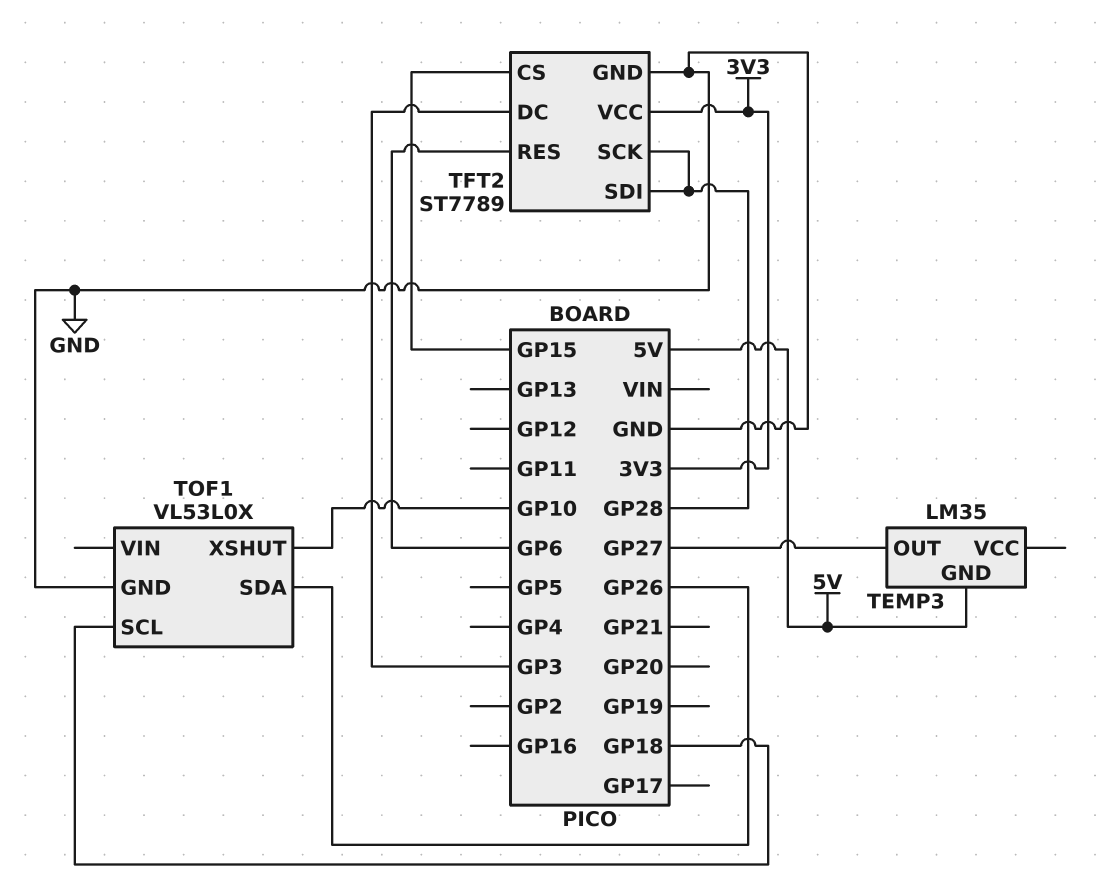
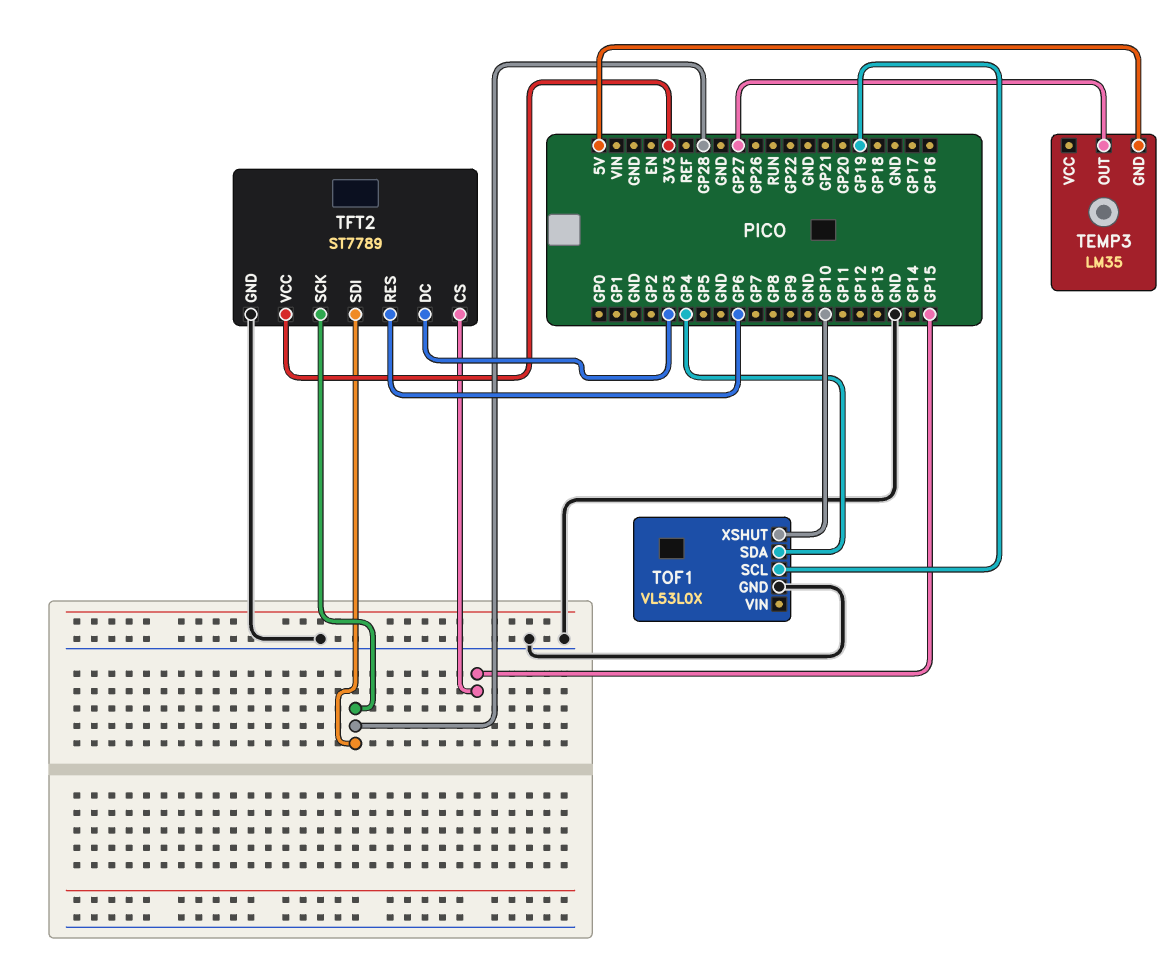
TOF1 pin SCL: GP18 -> GP19
TOF1 pin SDA: GP26 -> GP4

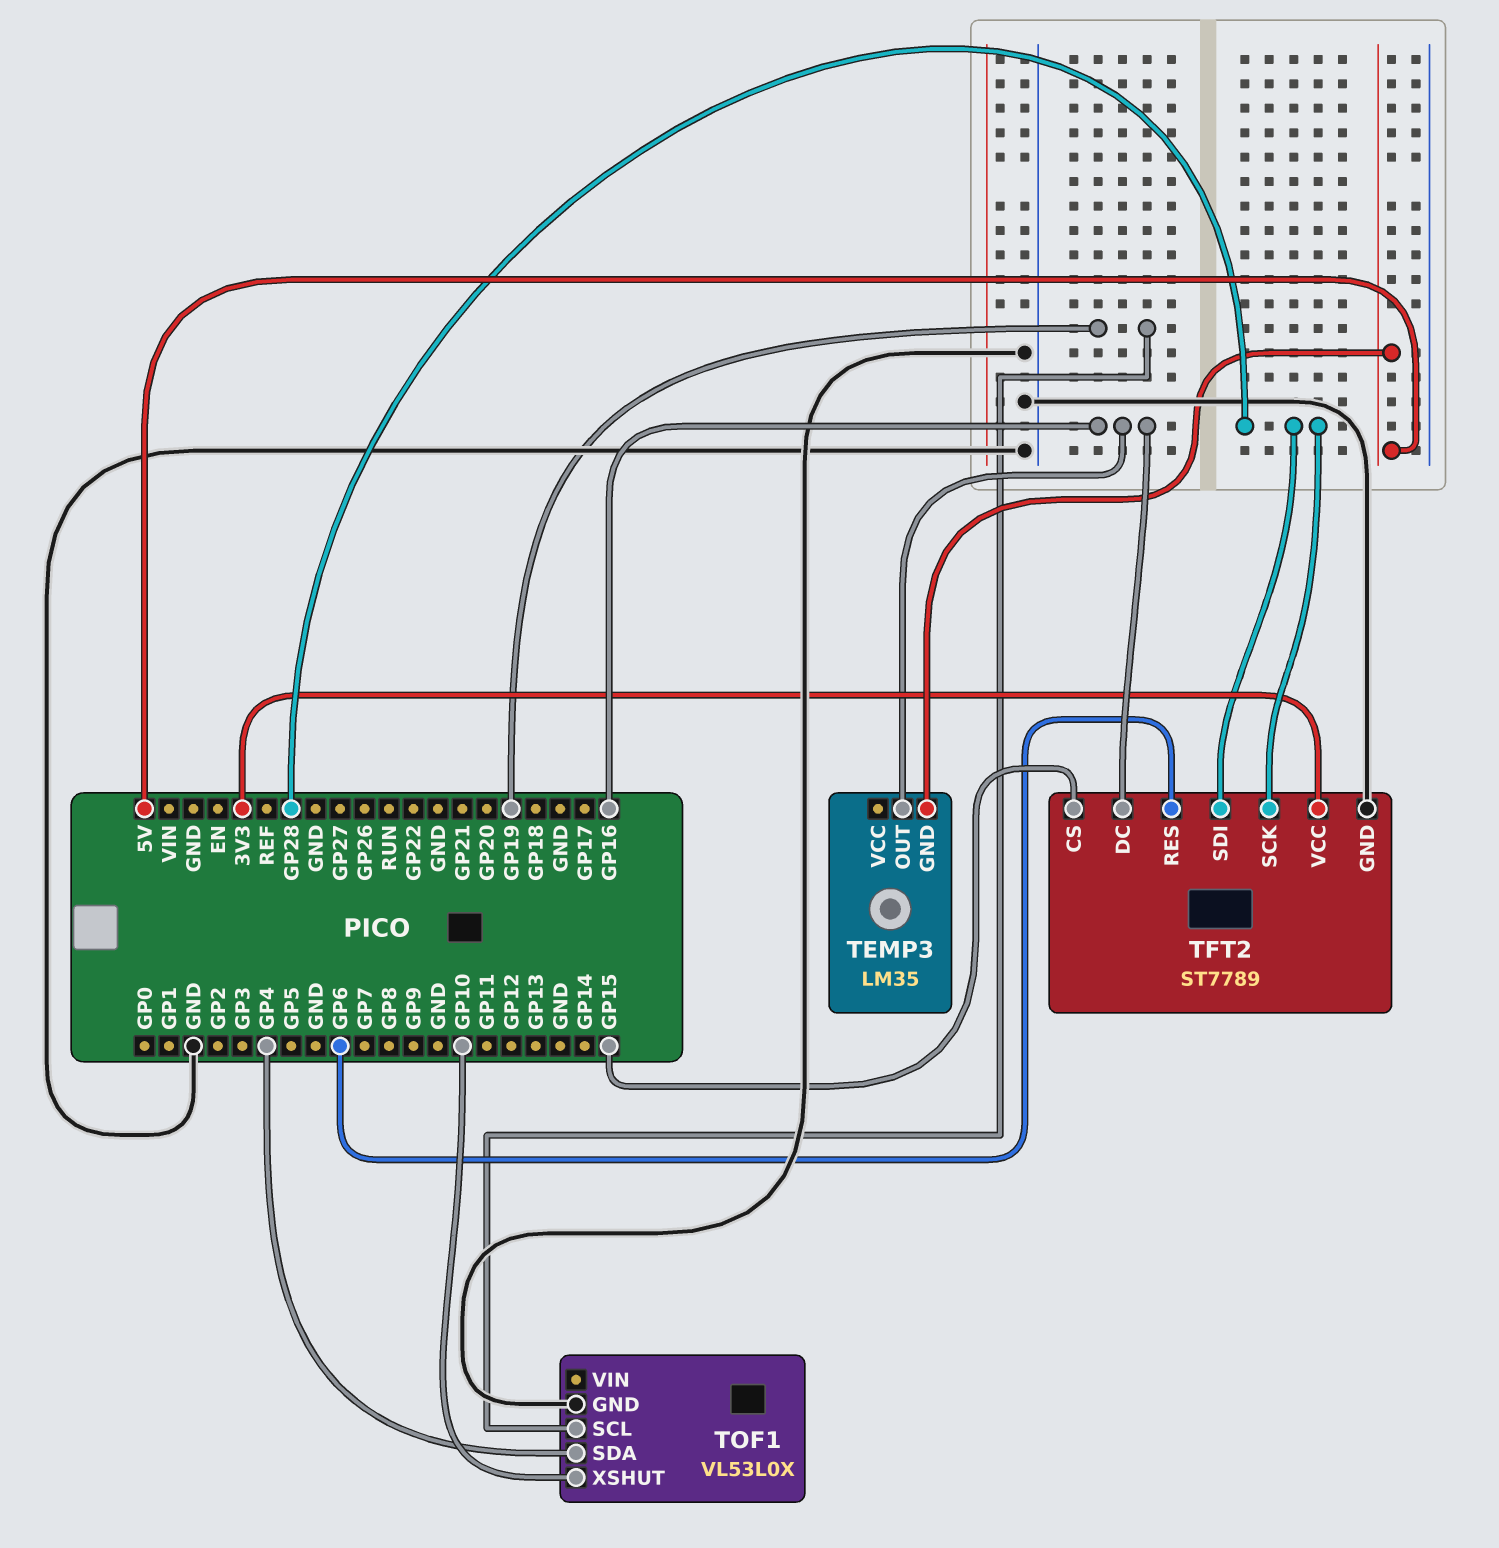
TEMP3 pin OUT: GP27 -> GP16
TFT2 pin DC: GP3 -> GP16

